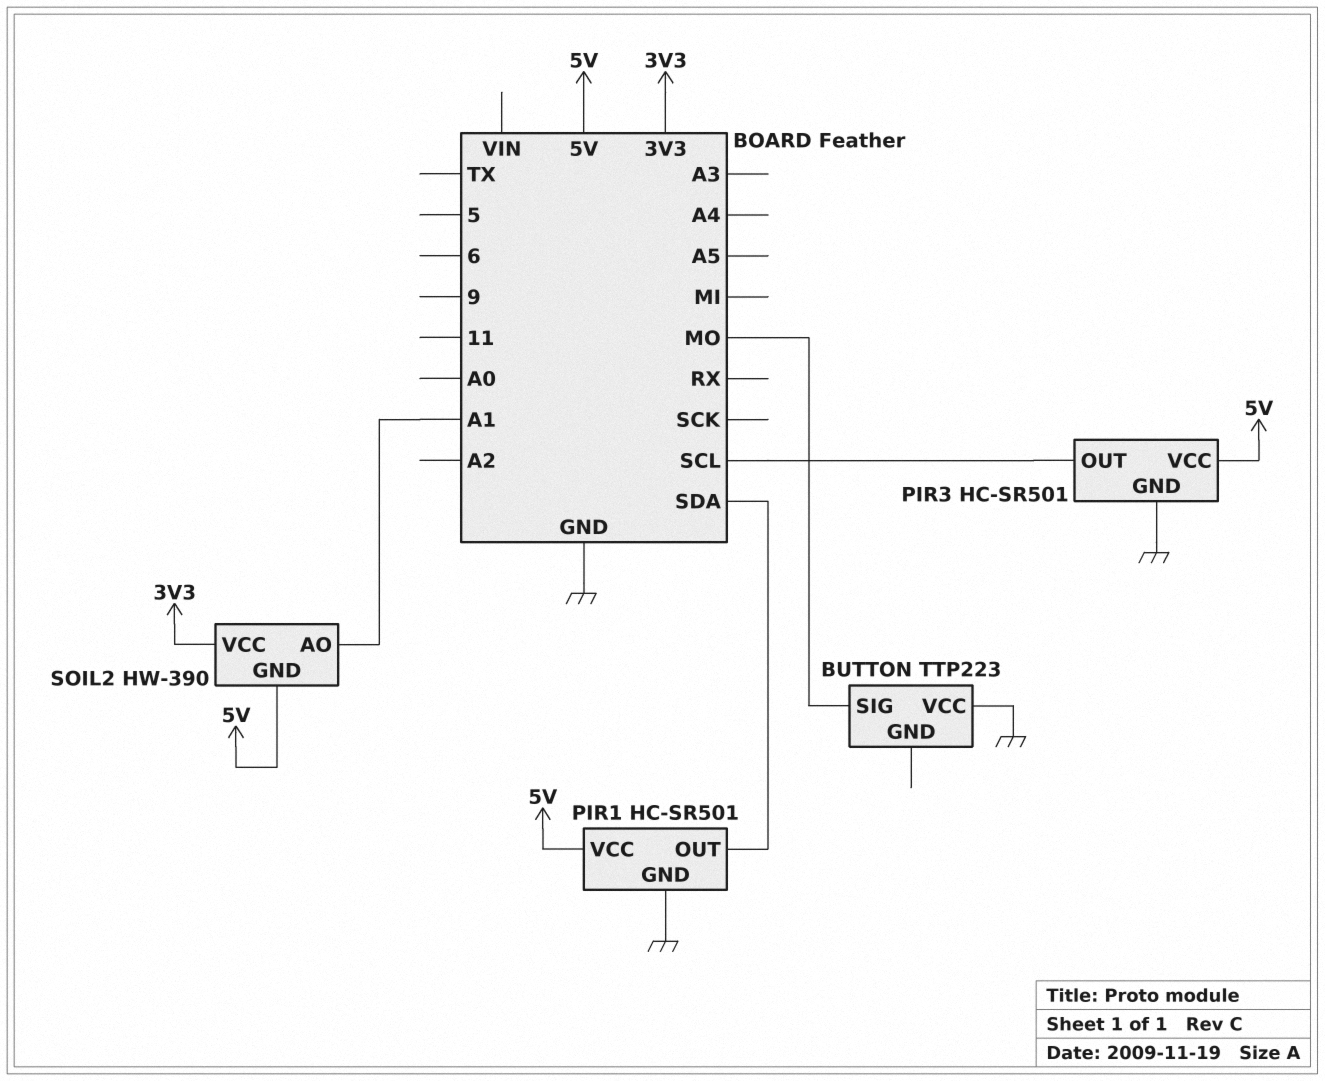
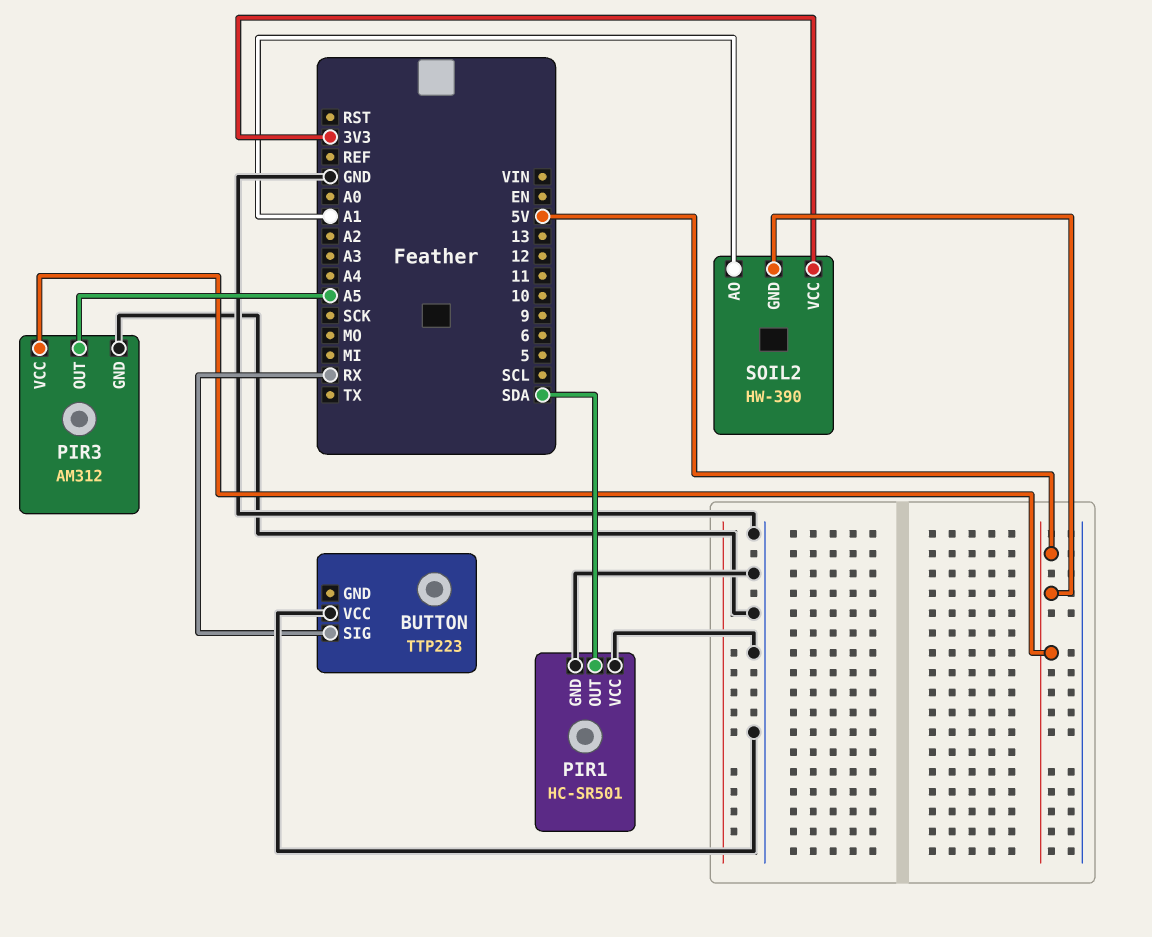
BUTTON pin SIG: MO -> RX
PIR1 pin VCC: 5V -> GND
PIR3: HC-SR501 -> AM312
PIR3 pin OUT: SCL -> A5

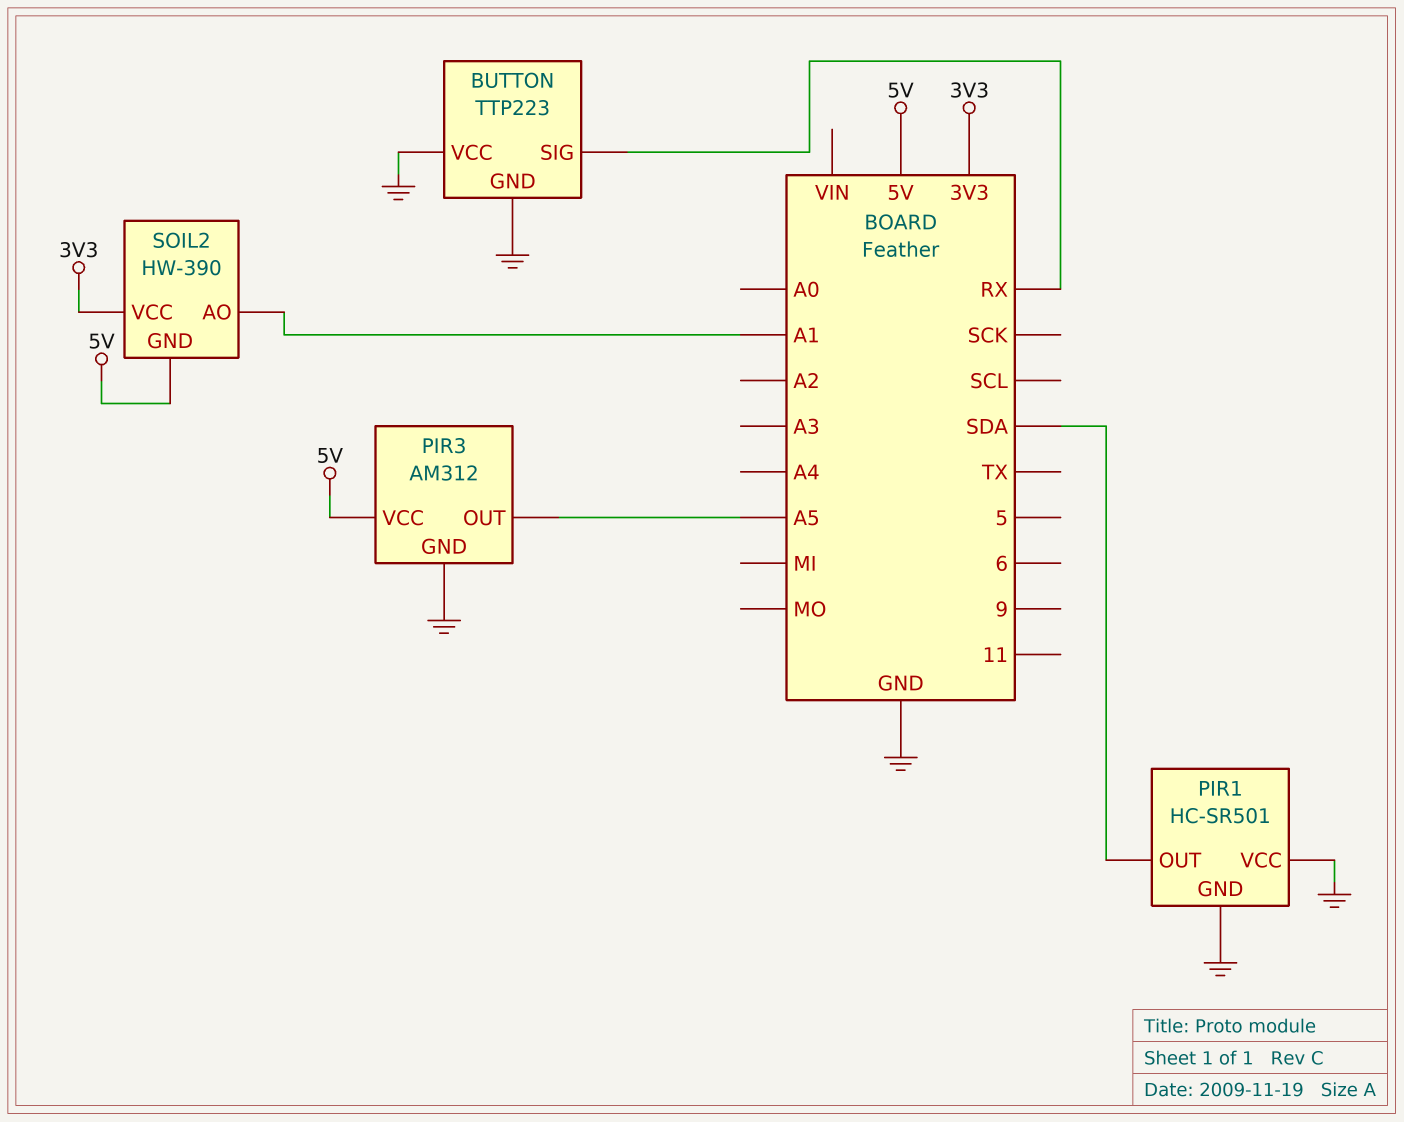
BUTTON pin GND: none -> GND

